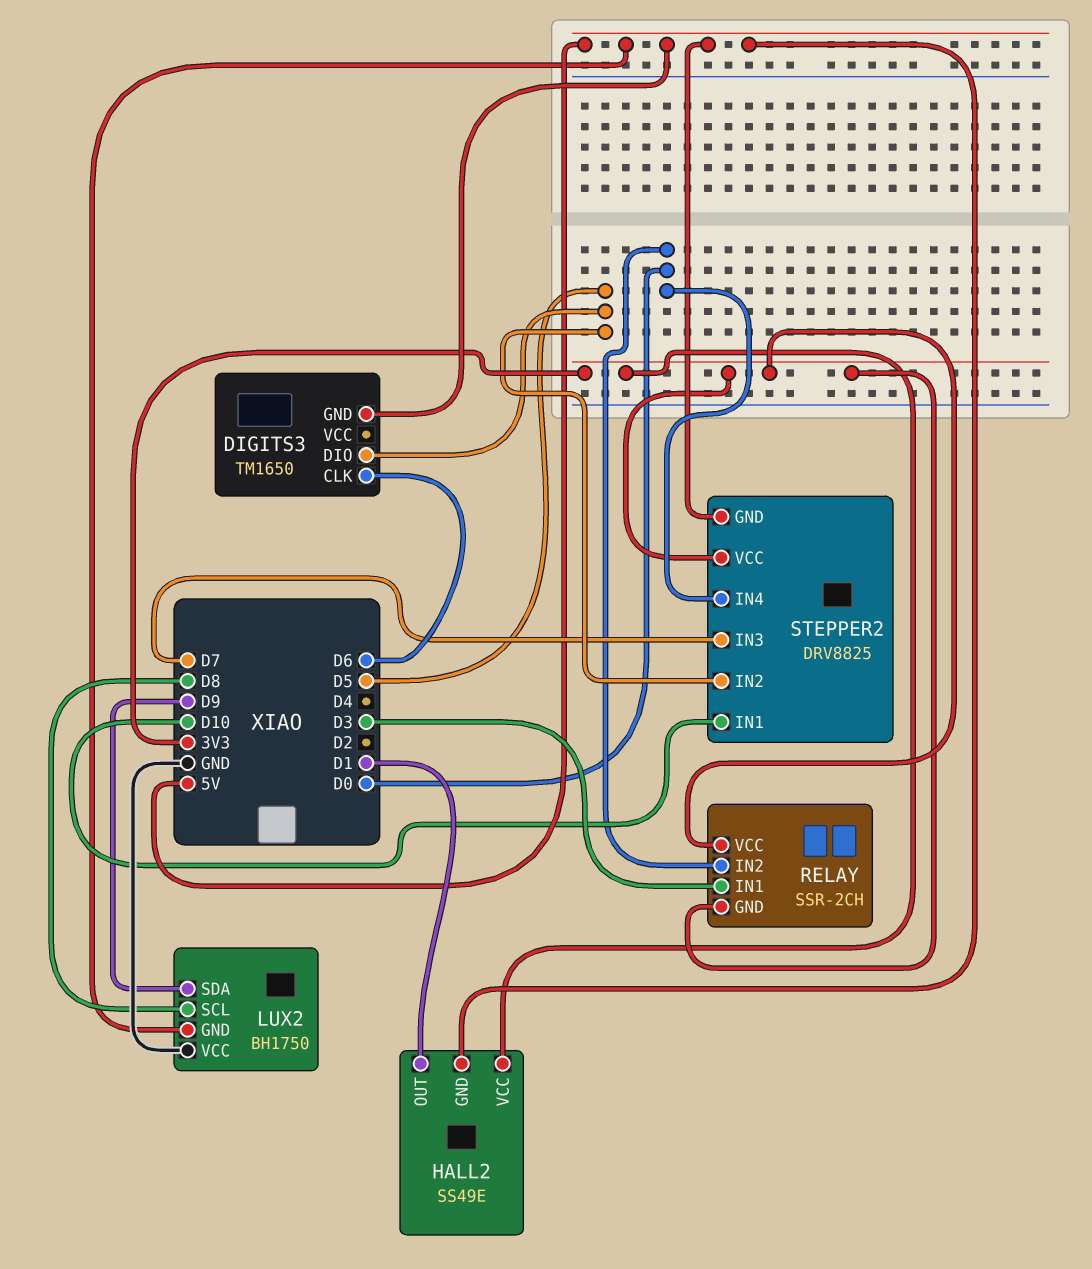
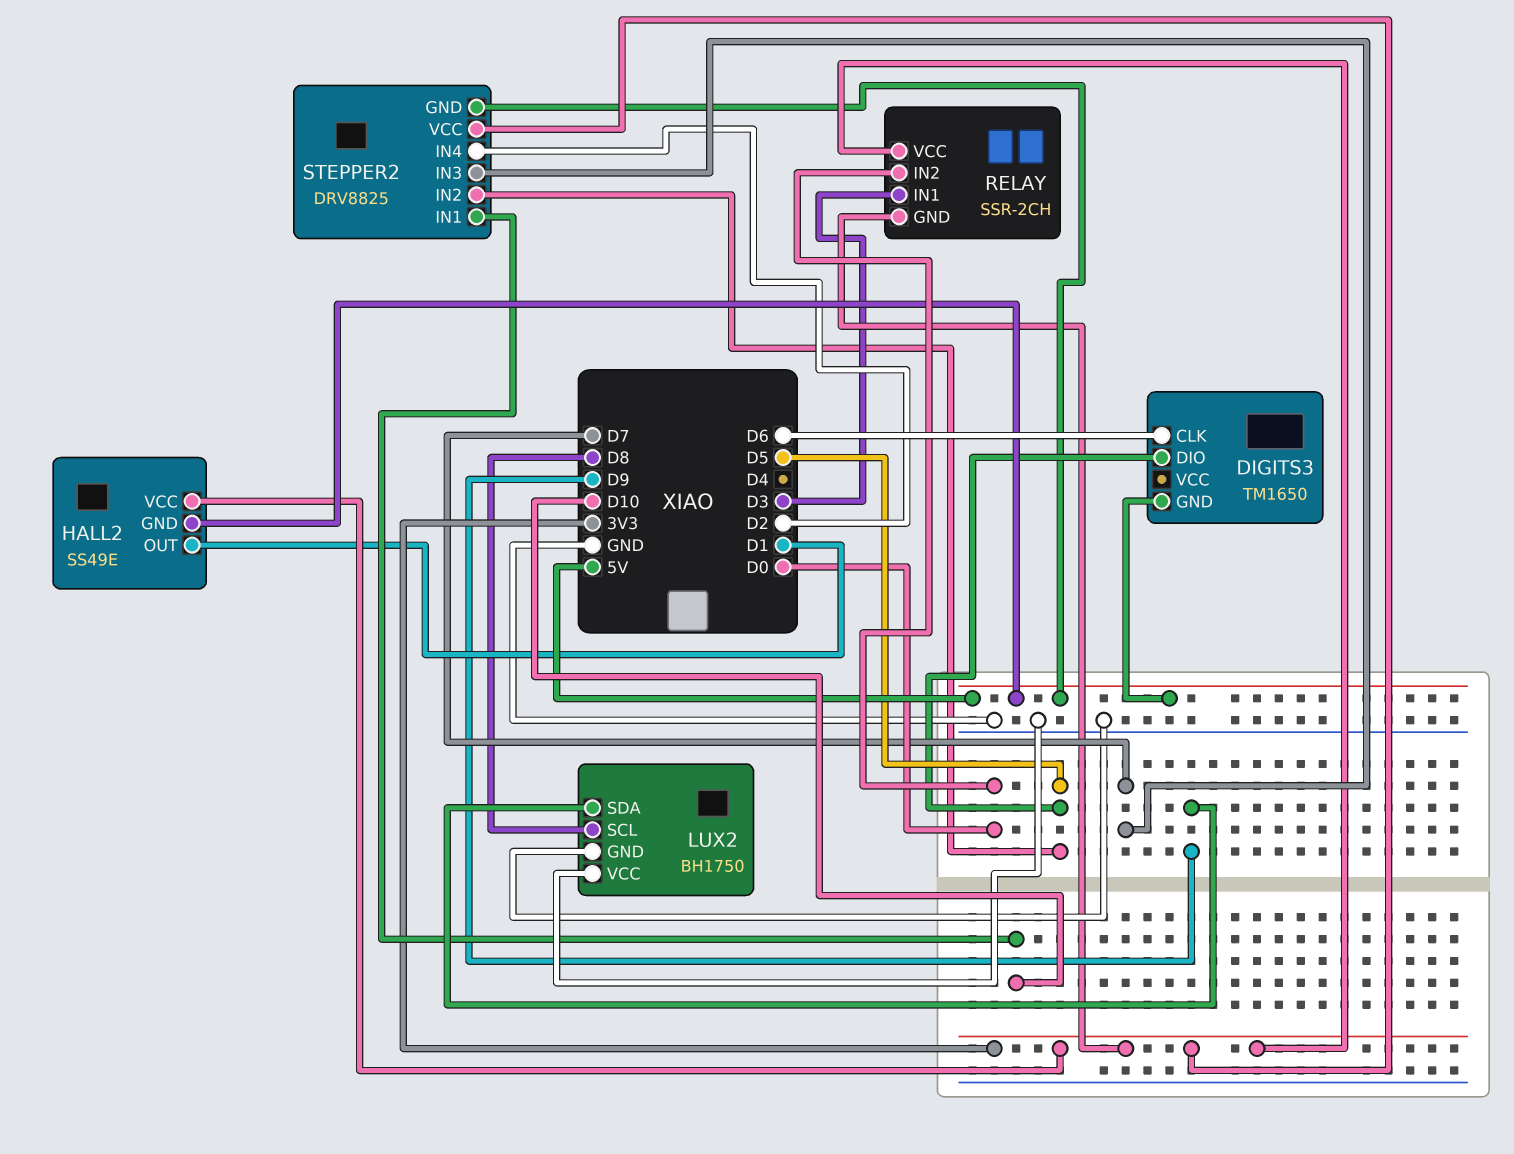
LUX2 pin GND: 5V -> GND
STEPPER2 pin IN4: D0 -> D2

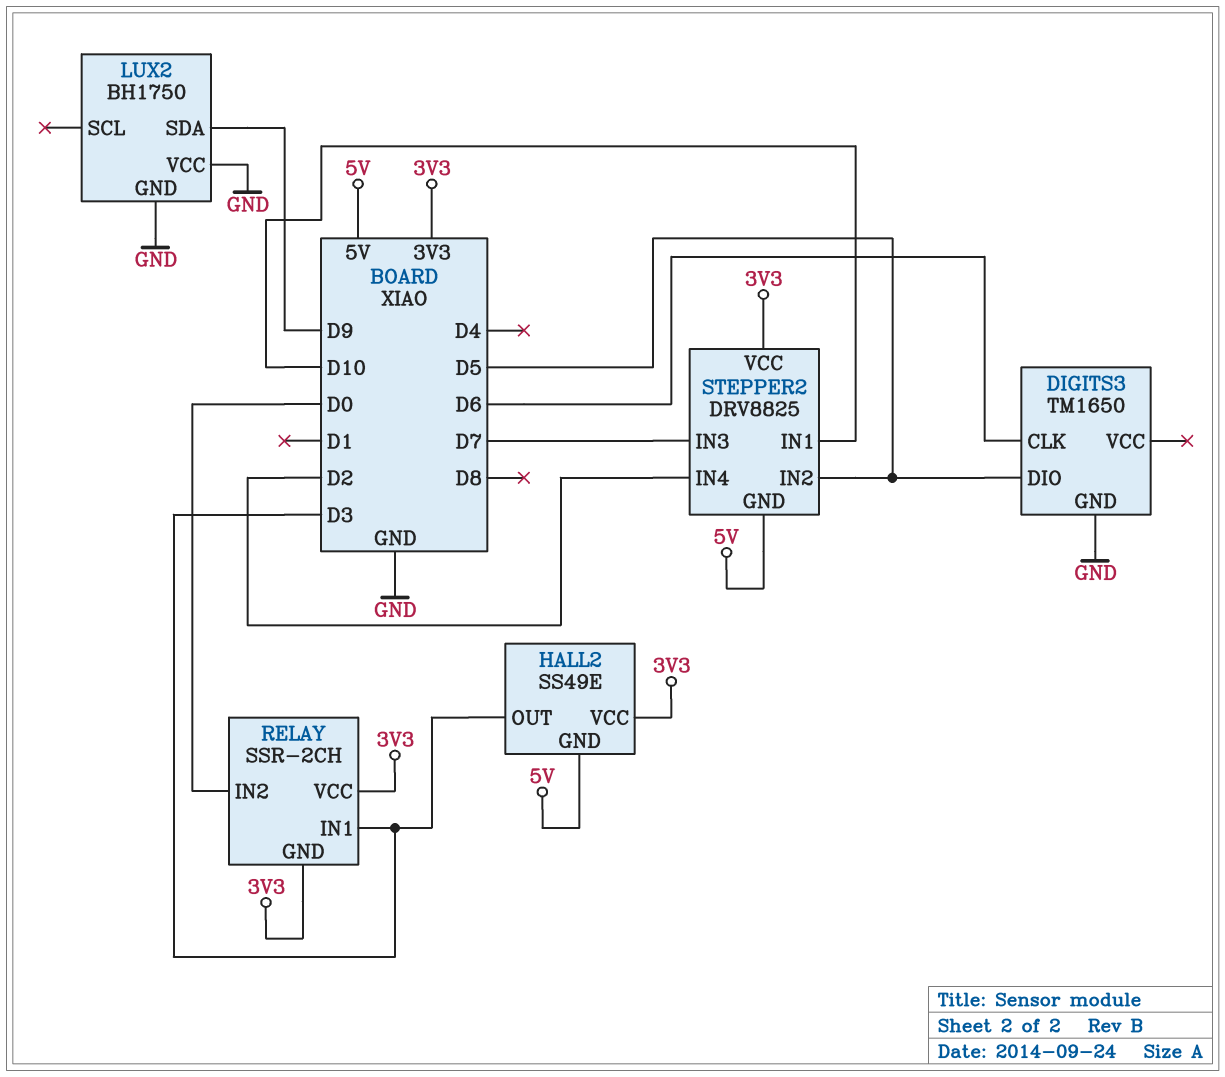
DIGITS3 pin GND: 5V -> GND
HALL2 pin OUT: D1 -> D3
LUX2 pin SCL: D8 -> none

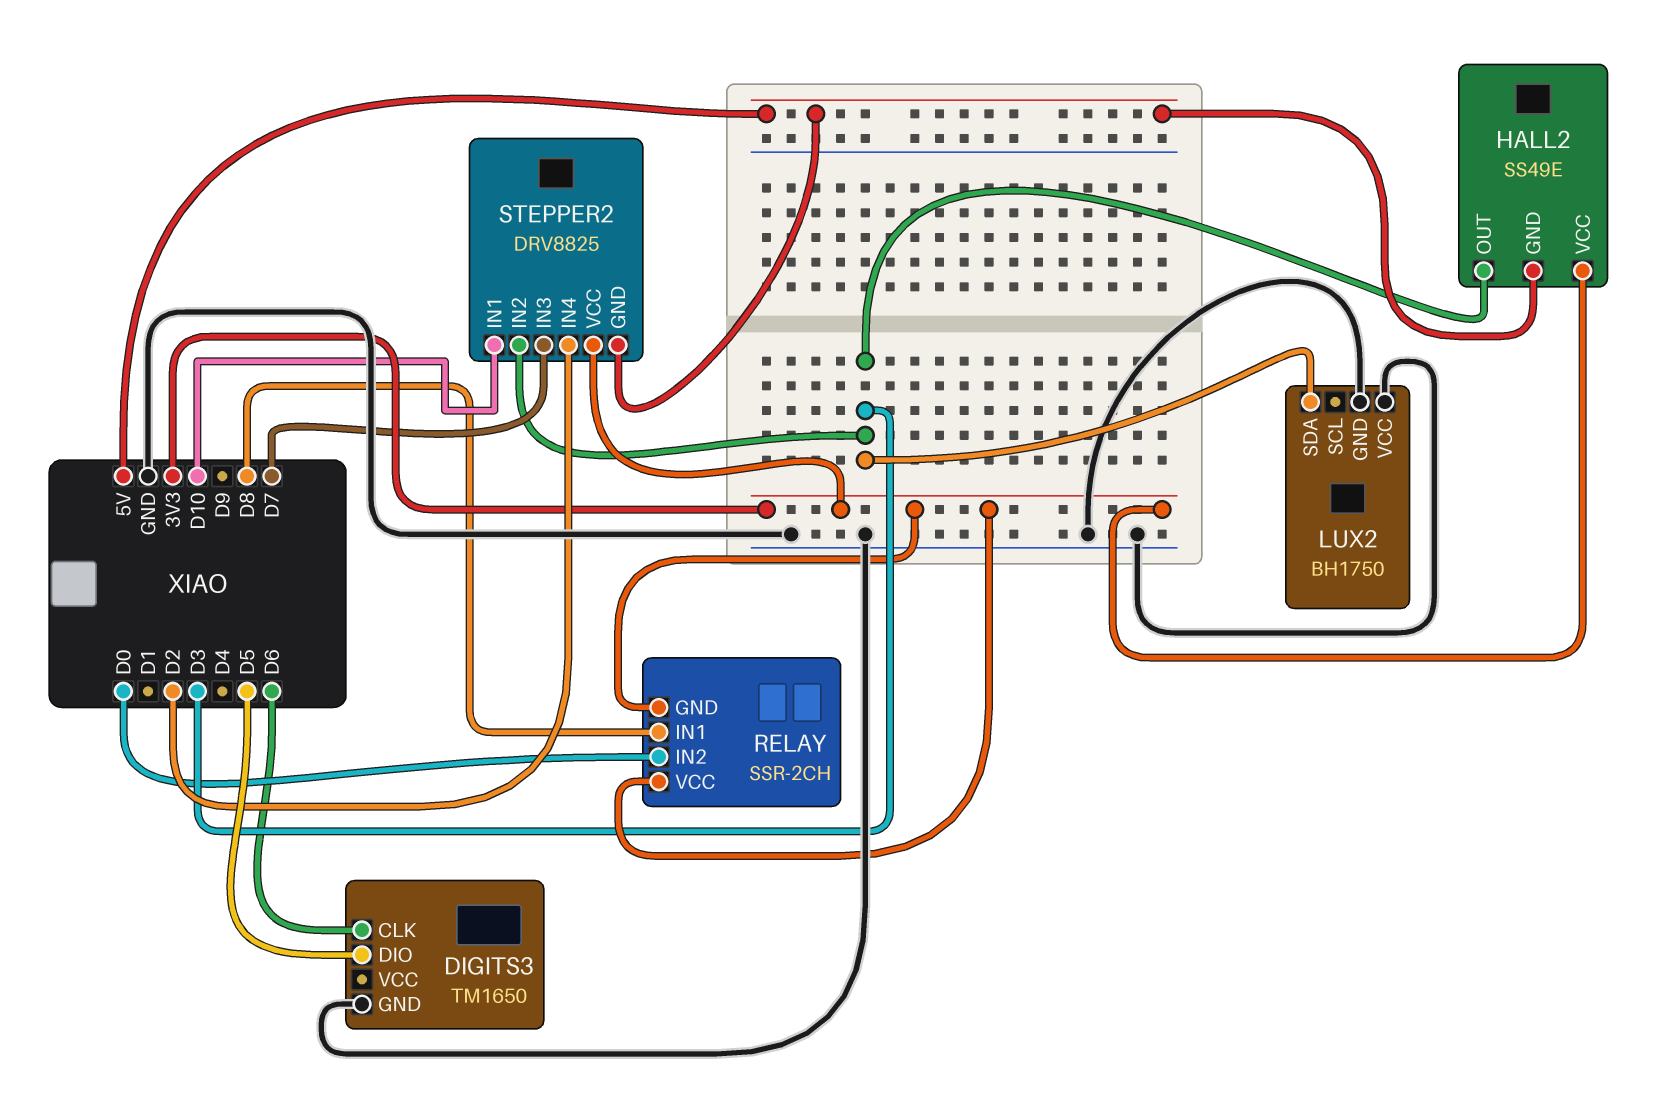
LUX2 pin SDA: D9 -> D3
RELAY pin IN1: D3 -> D8
STEPPER2 pin IN2: D5 -> D3

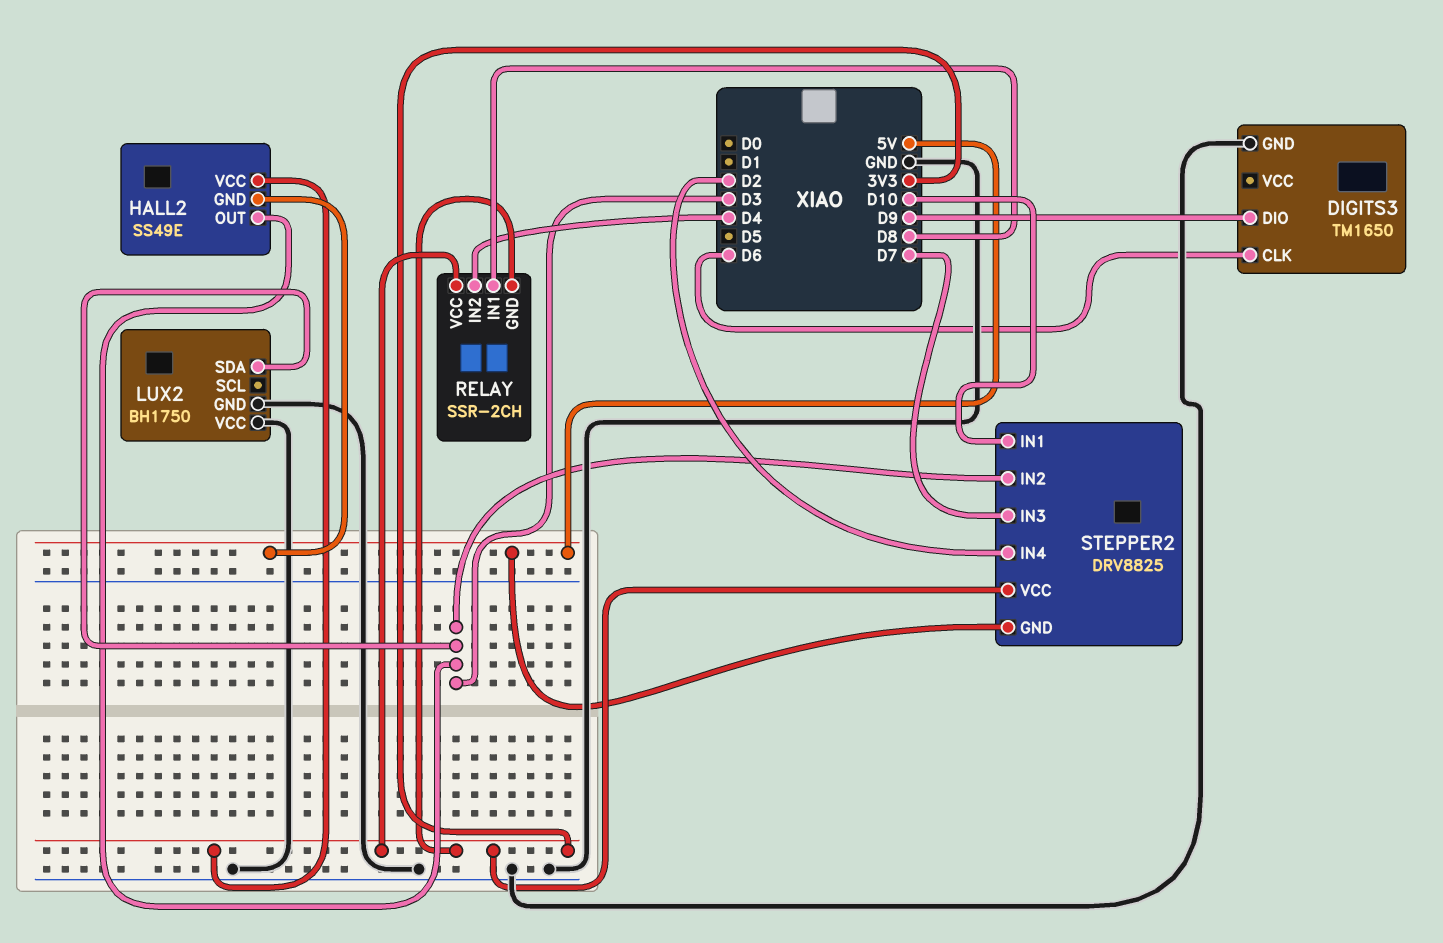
DIGITS3 pin DIO: D5 -> D9
RELAY pin IN2: D0 -> D4

